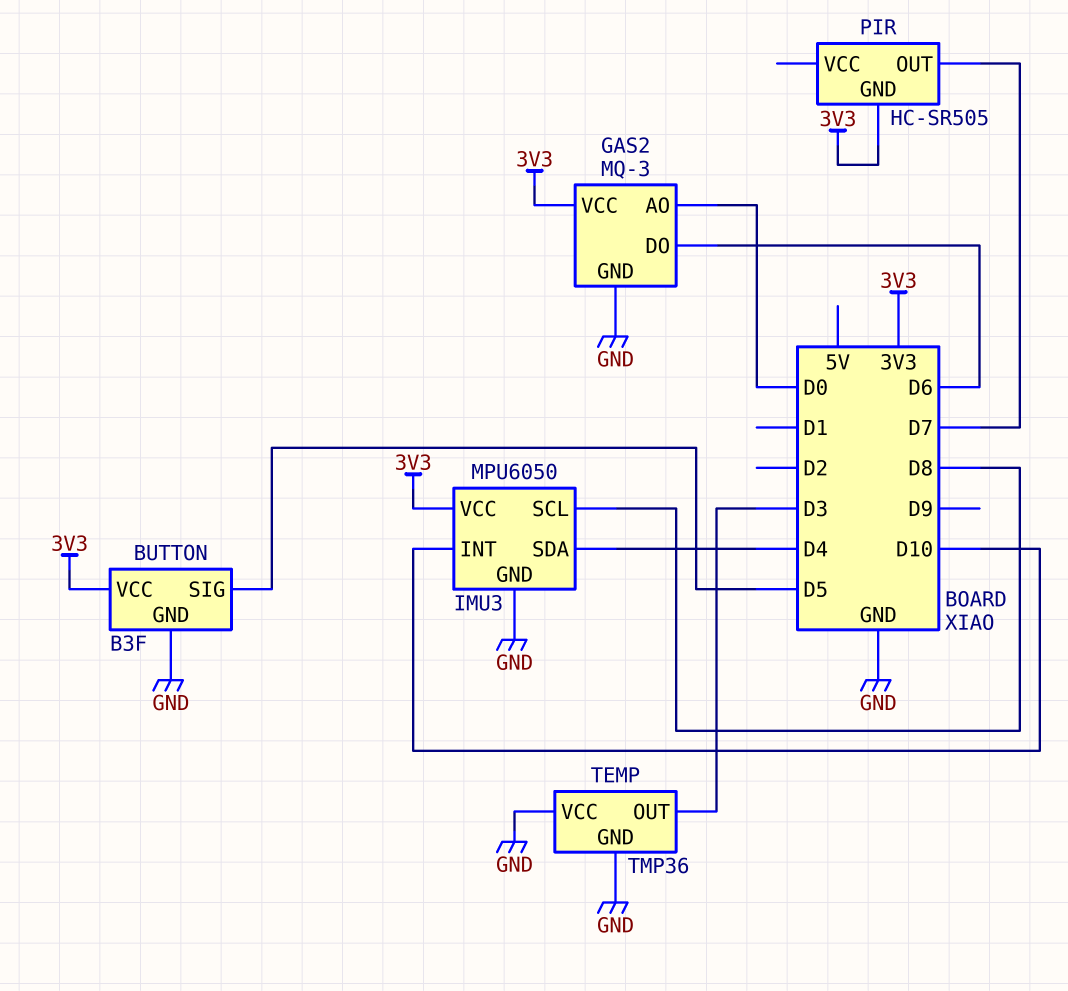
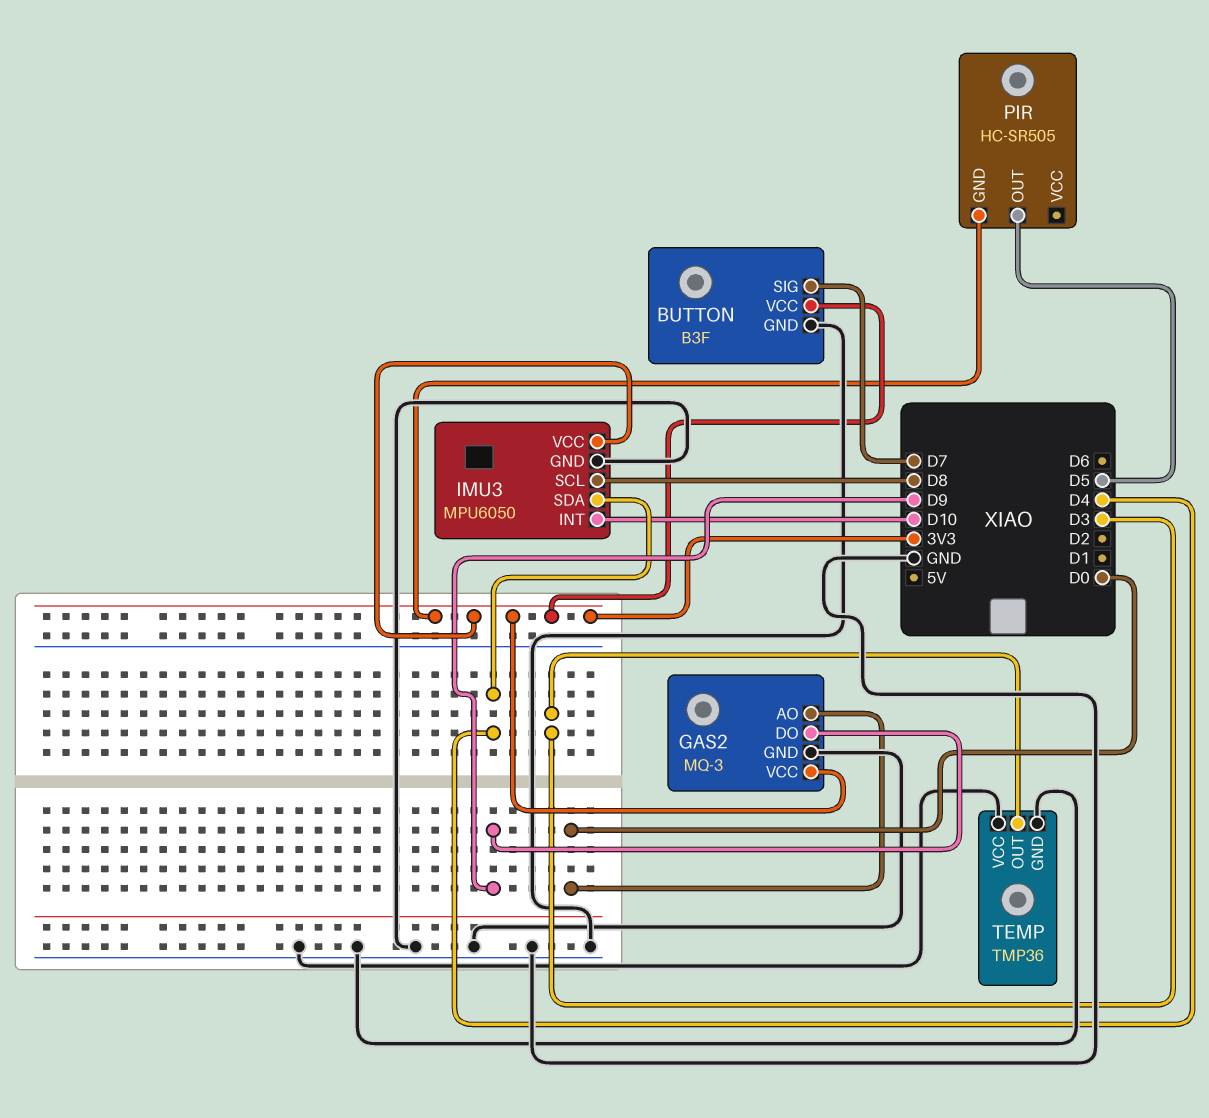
BUTTON pin SIG: D5 -> D7
GAS2 pin DO: D6 -> D9
PIR pin OUT: D7 -> D5

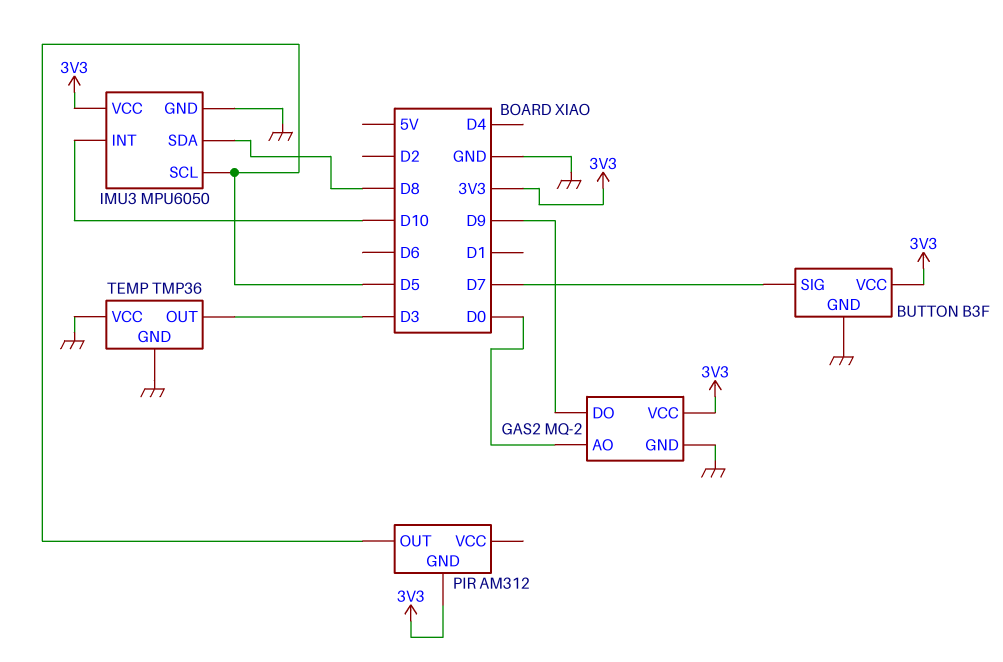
GAS2: MQ-3 -> MQ-2
IMU3 pin SCL: D8 -> D5
IMU3 pin SDA: D4 -> D8
PIR: HC-SR505 -> AM312

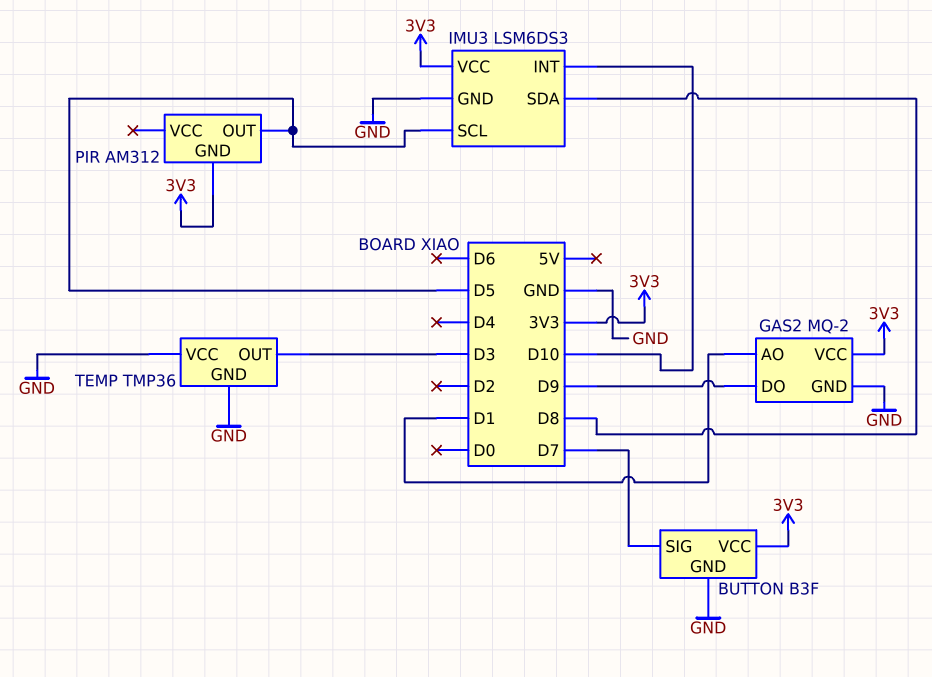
GAS2 pin AO: D0 -> D1
IMU3: MPU6050 -> LSM6DS3

